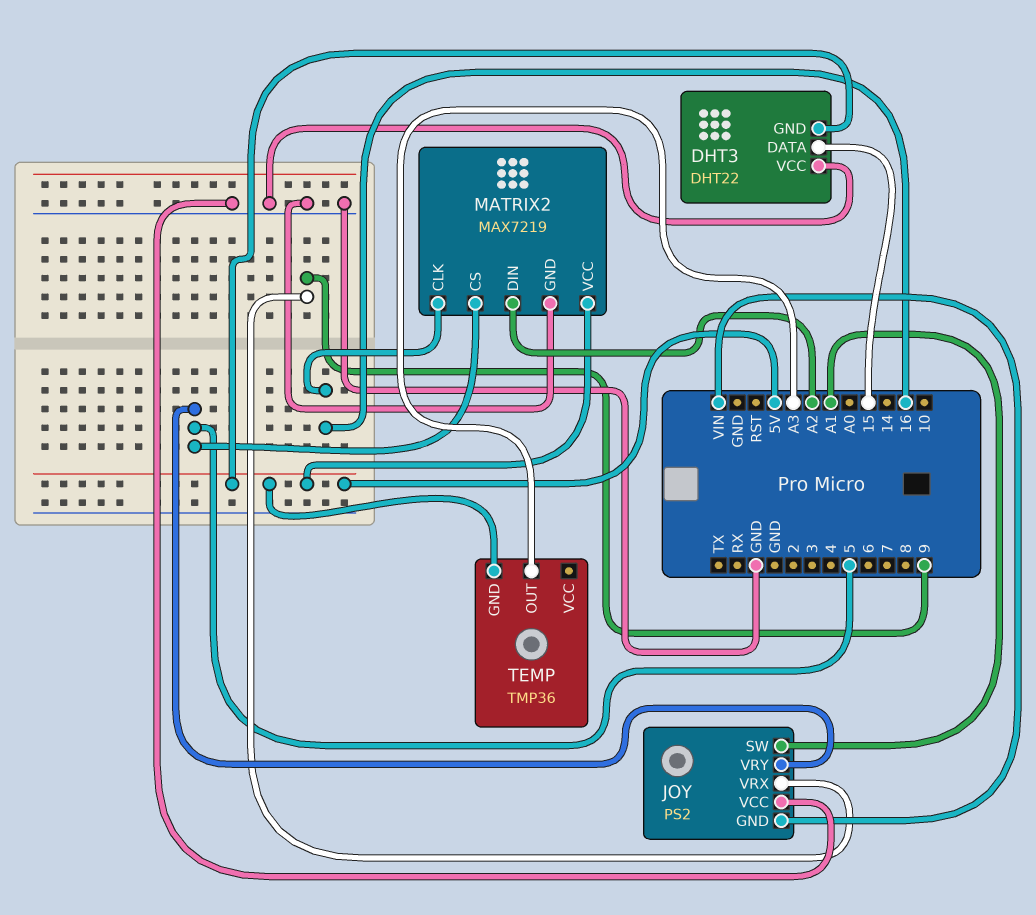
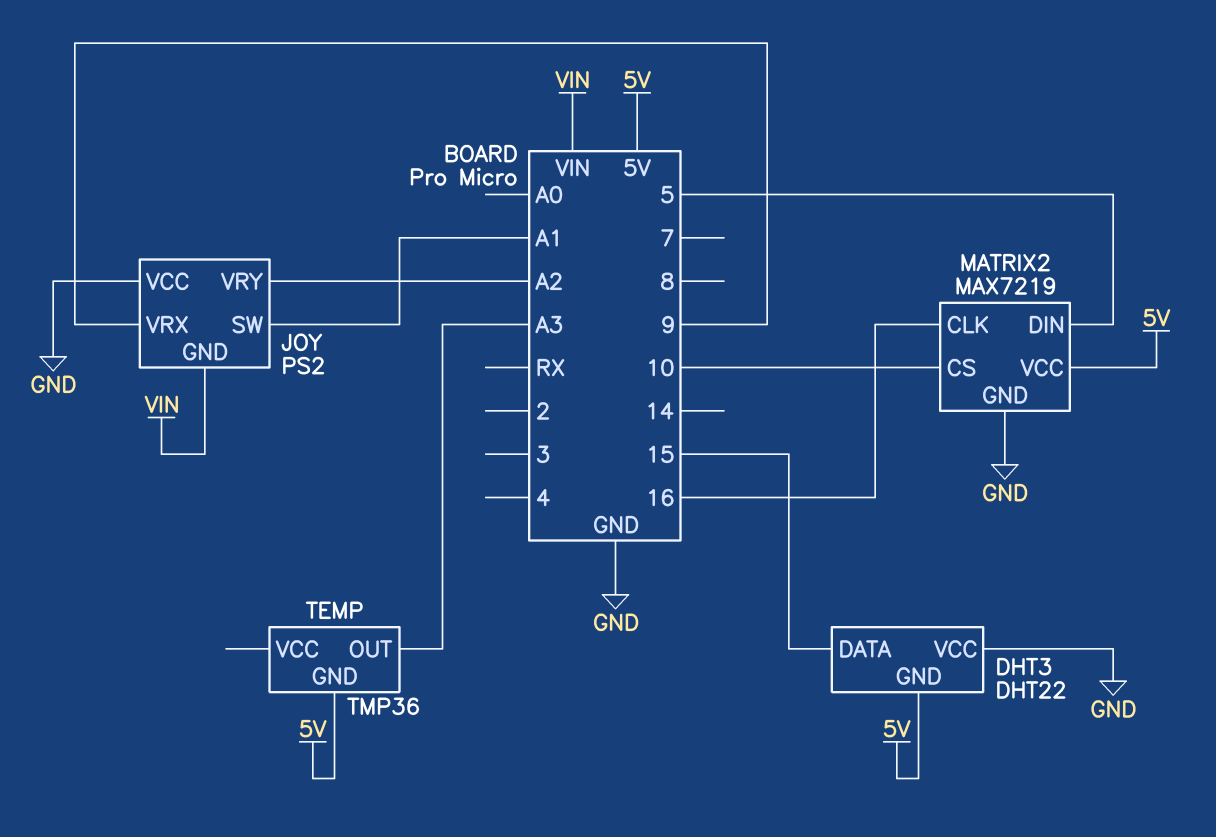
JOY pin VRY: 5 -> A2
MATRIX2 pin CS: 5 -> 10
MATRIX2 pin DIN: A2 -> 5

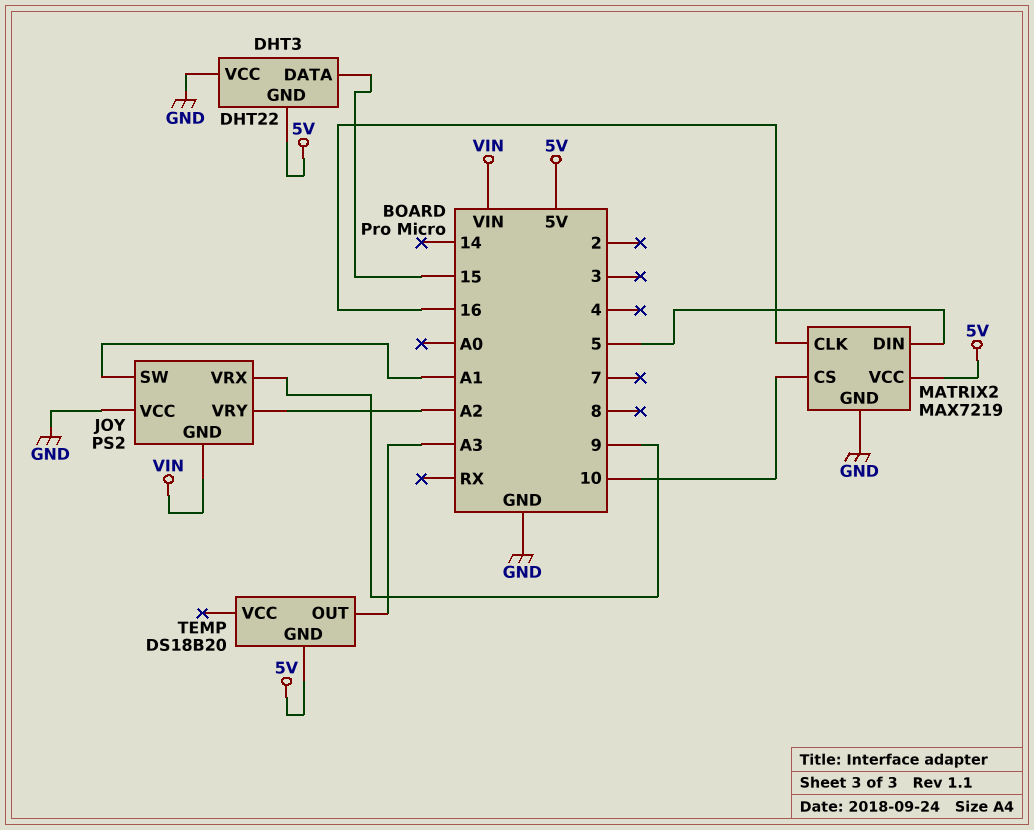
TEMP: TMP36 -> DS18B20

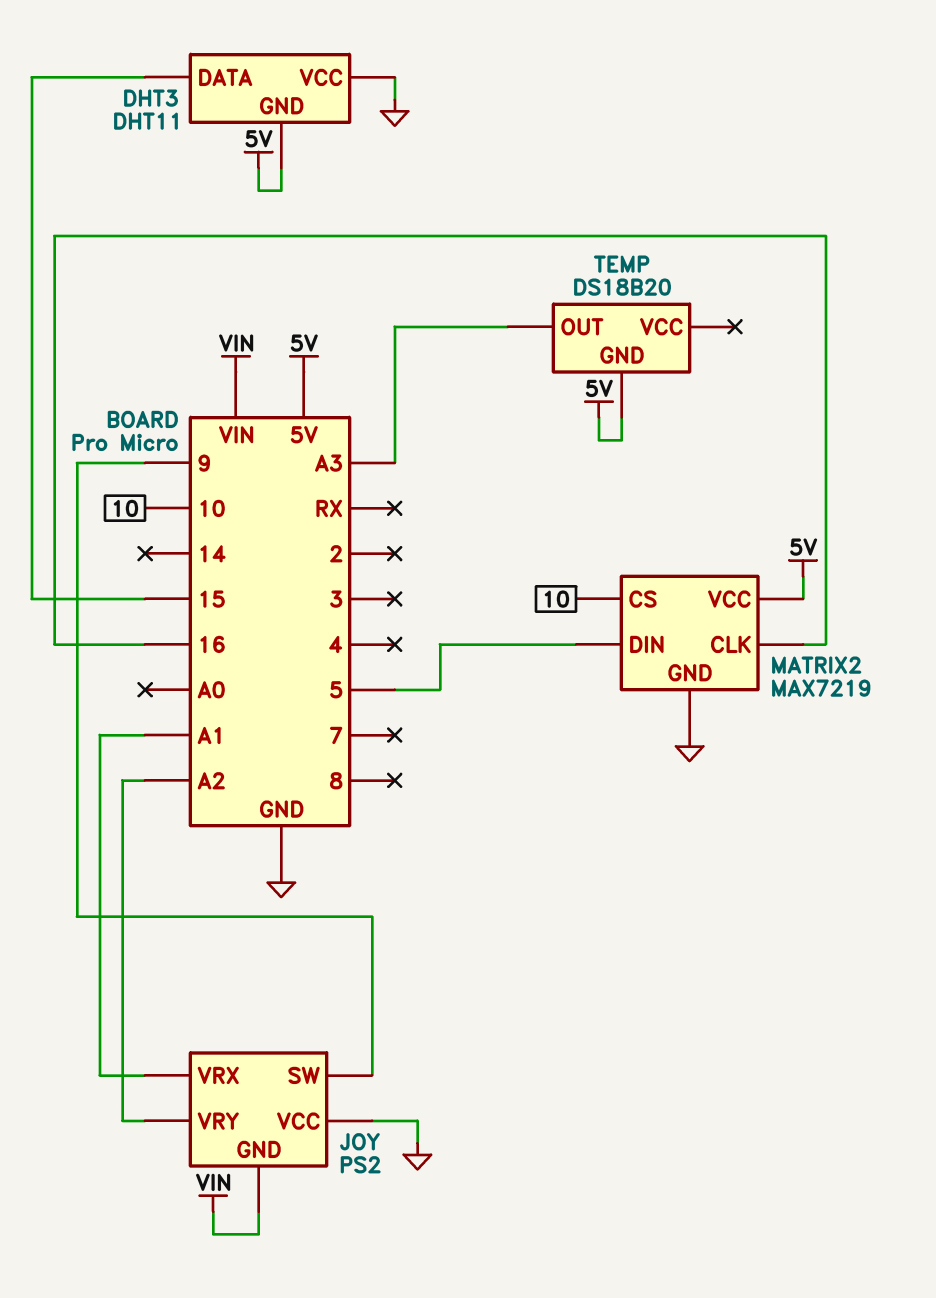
DHT3: DHT22 -> DHT11
JOY pin SW: A1 -> 9
JOY pin VRX: 9 -> A1

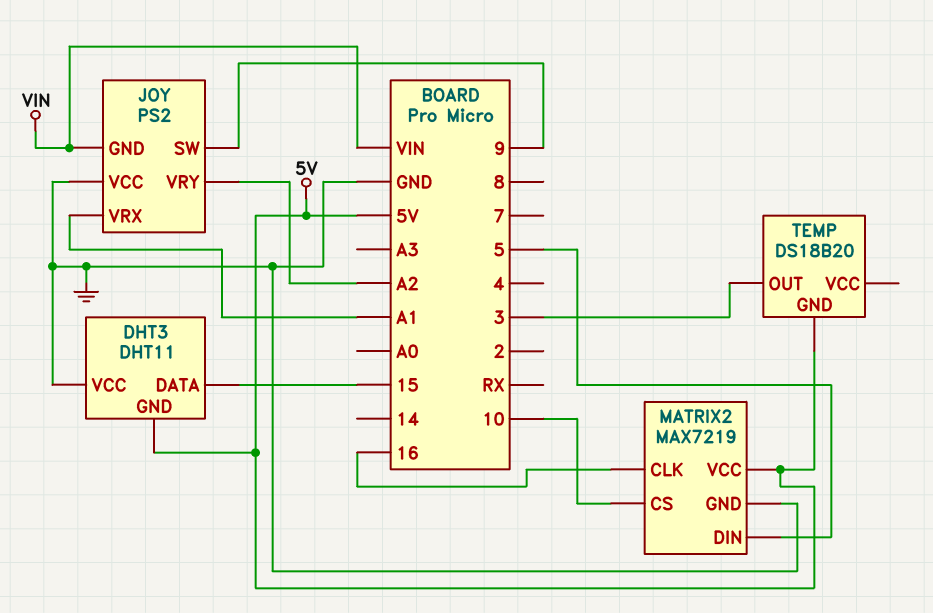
TEMP pin OUT: A3 -> 3

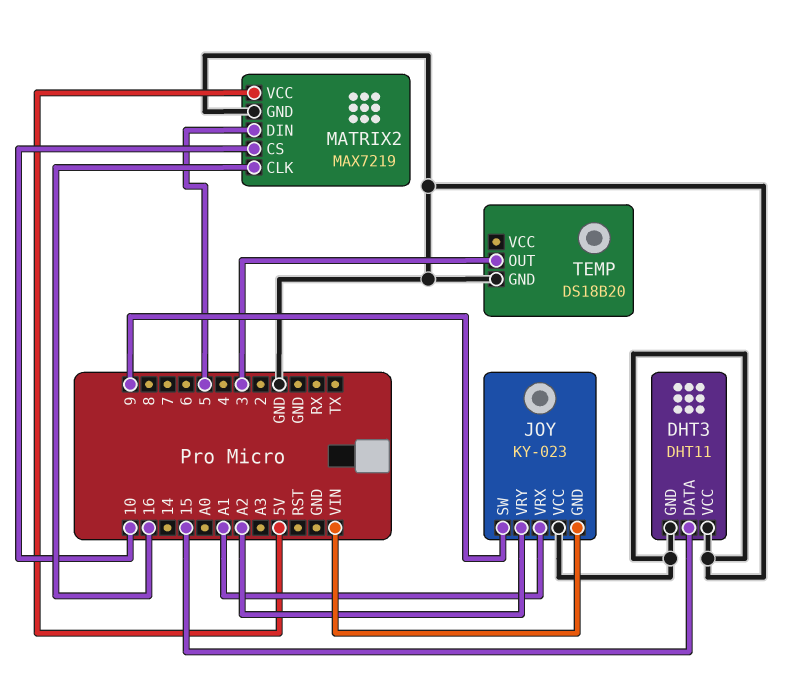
DHT3 pin GND: 5V -> GND
JOY: PS2 -> KY-023
TEMP pin GND: 5V -> GND

